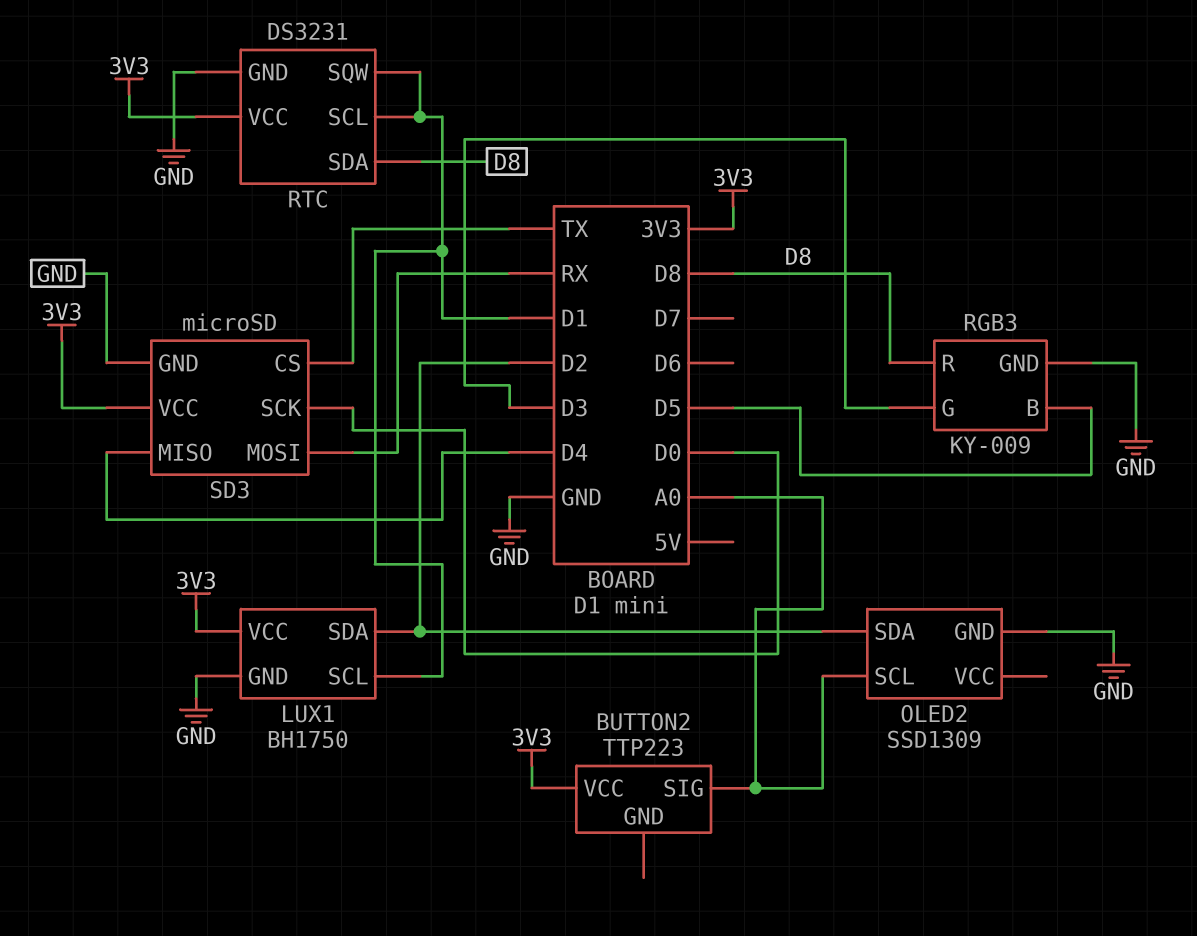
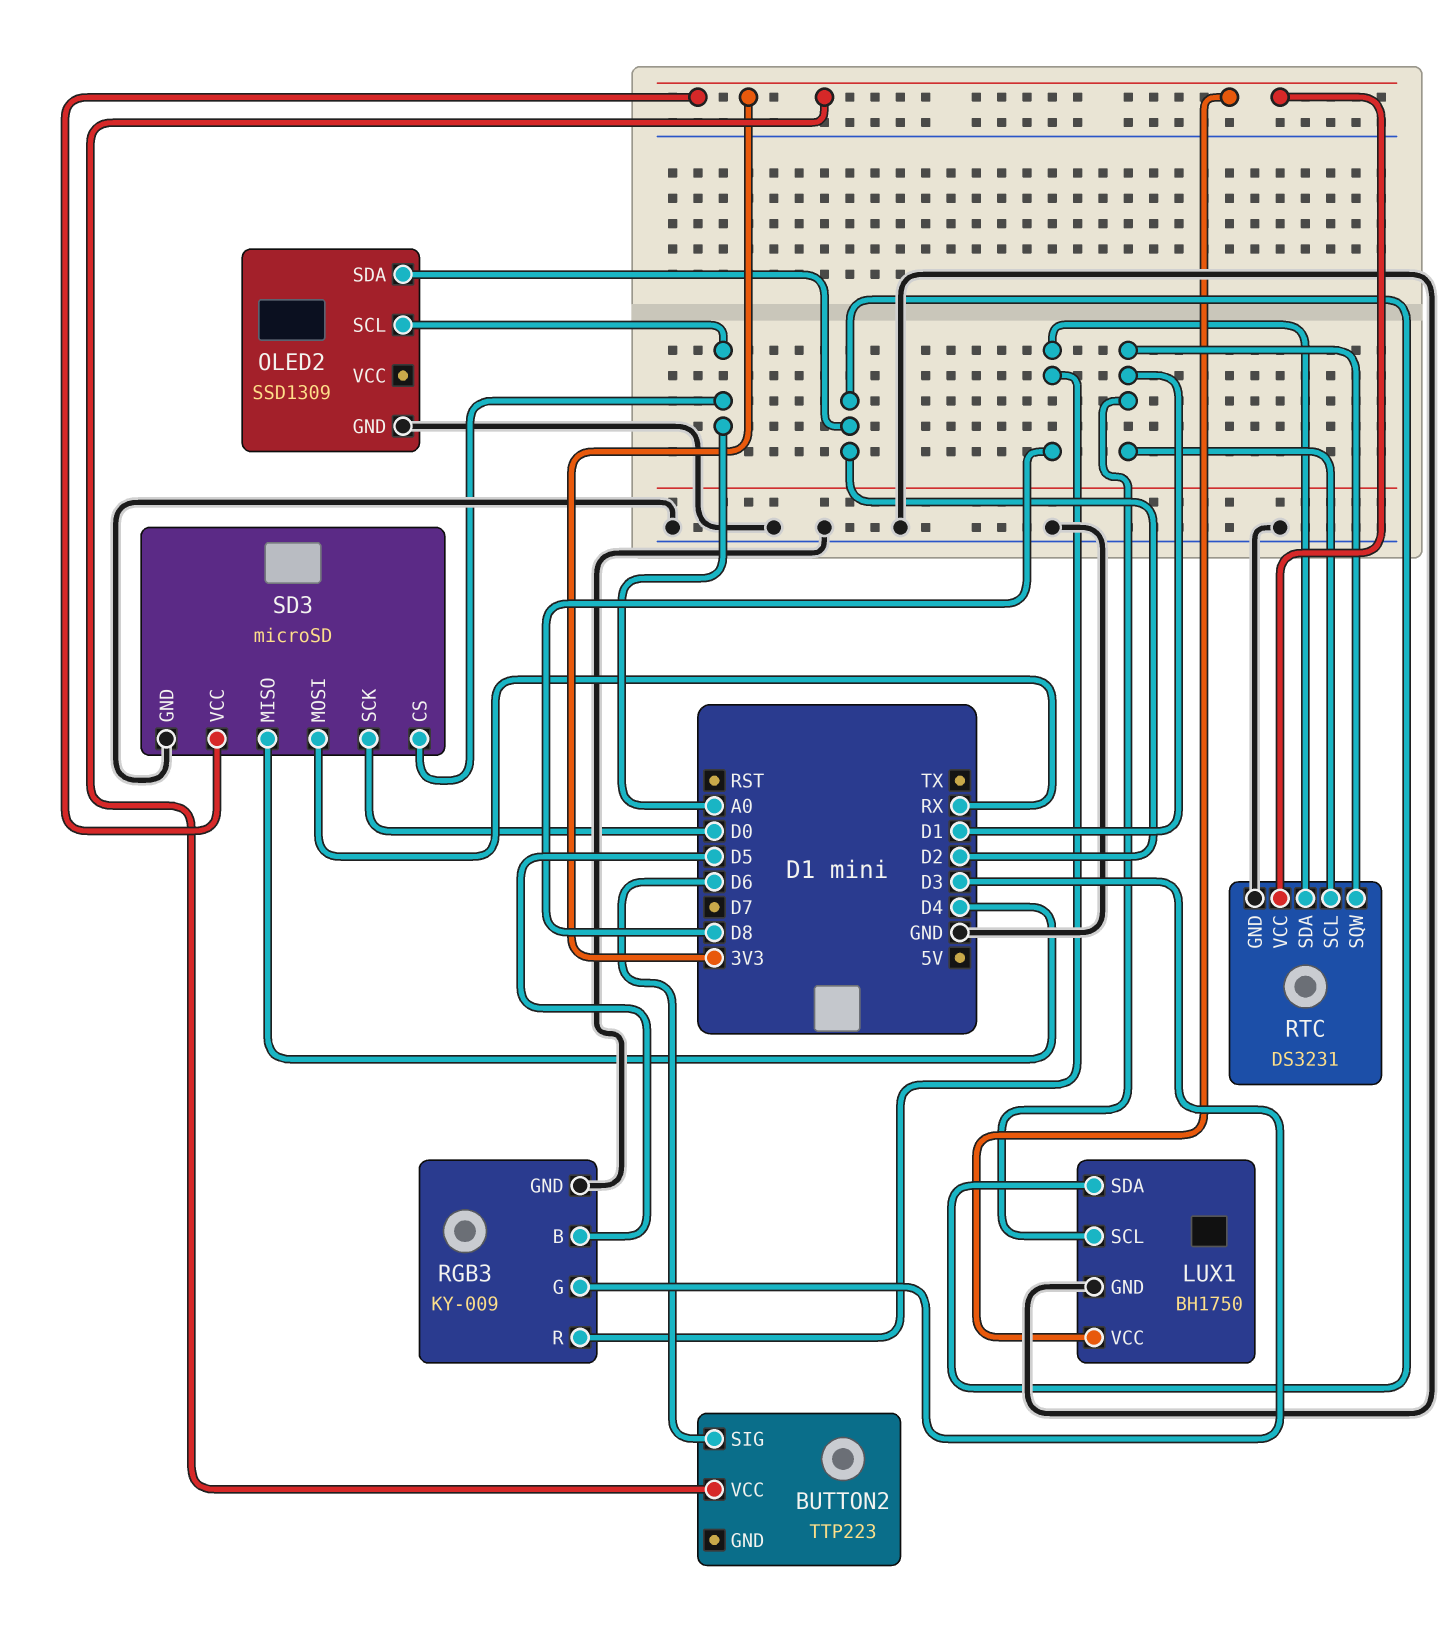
BUTTON2 pin SIG: A0 -> D6
SD3 pin CS: TX -> A0

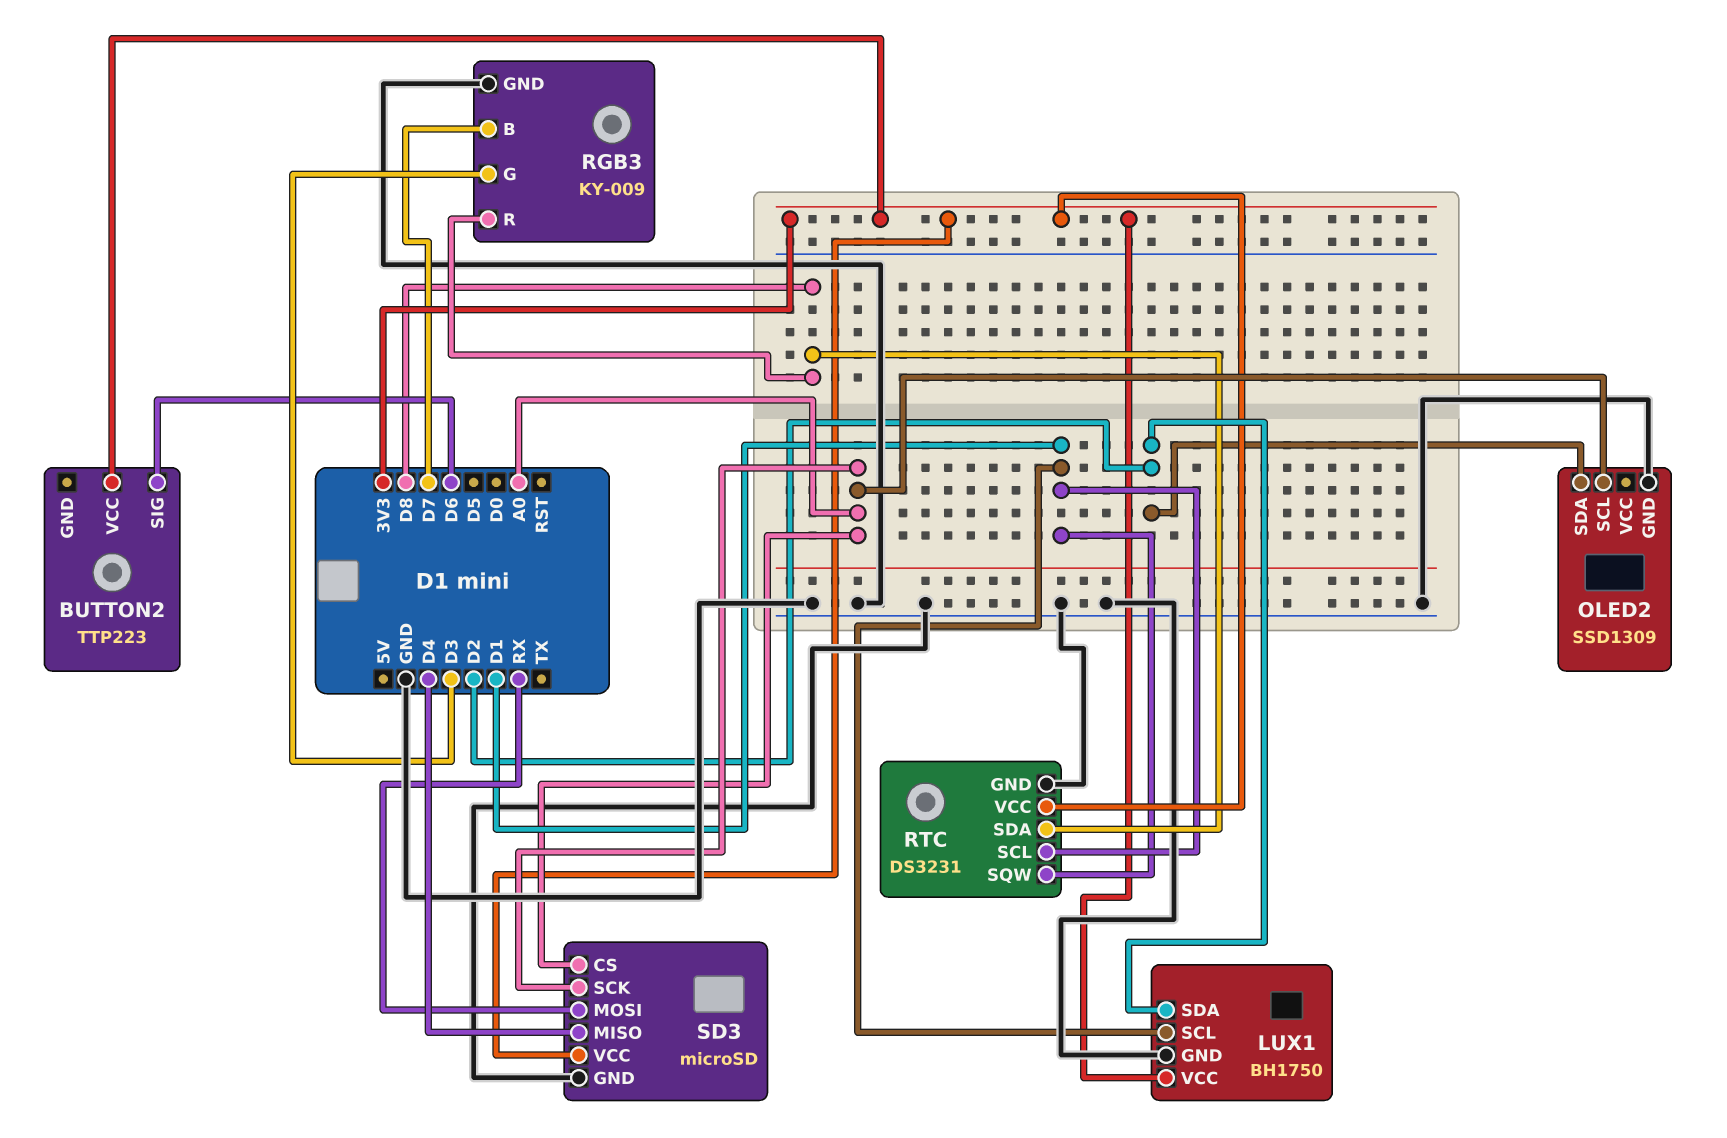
RGB3 pin B: D5 -> D7
SD3 pin SCK: D0 -> A0

